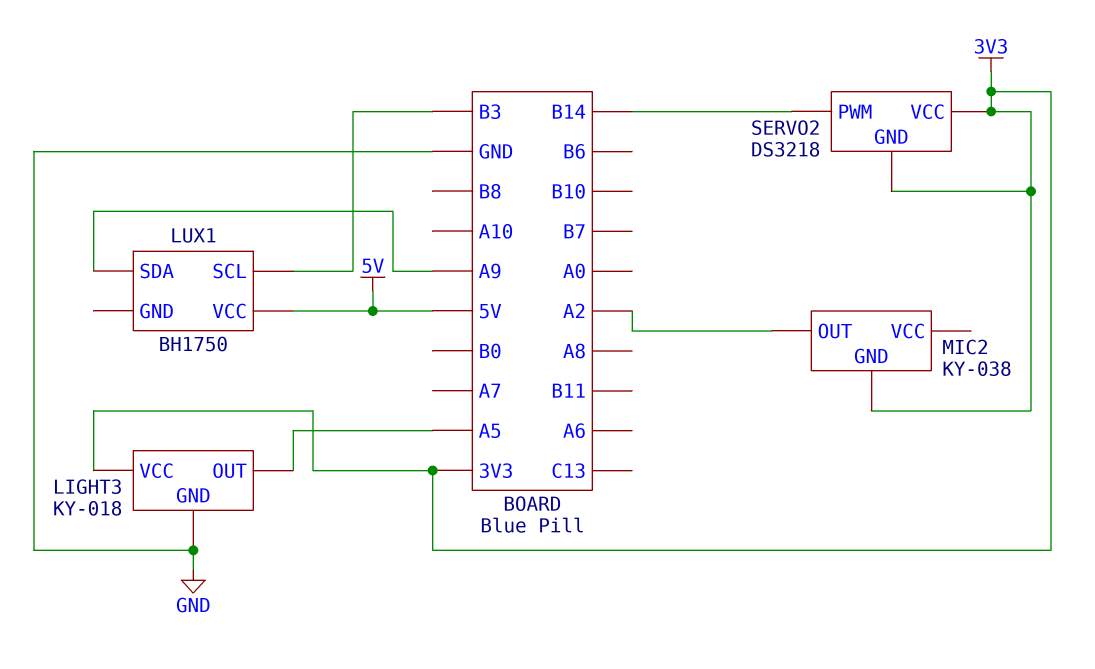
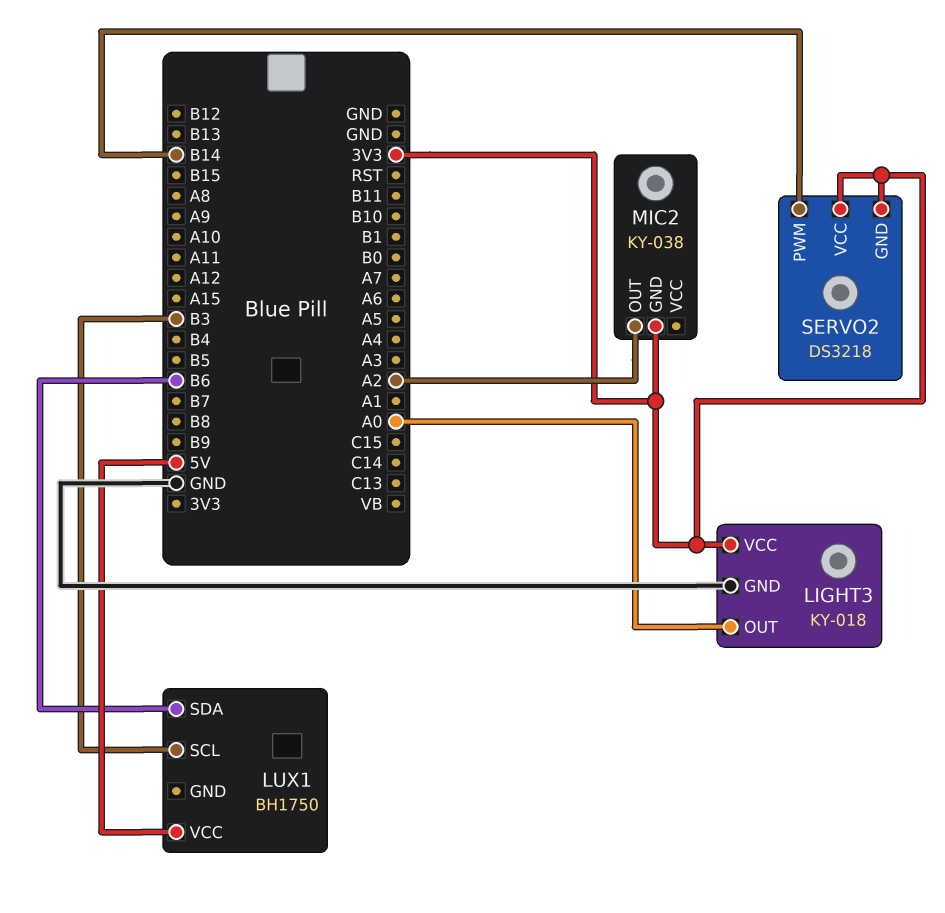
LIGHT3 pin OUT: A5 -> A0
LUX1 pin SDA: A9 -> B6

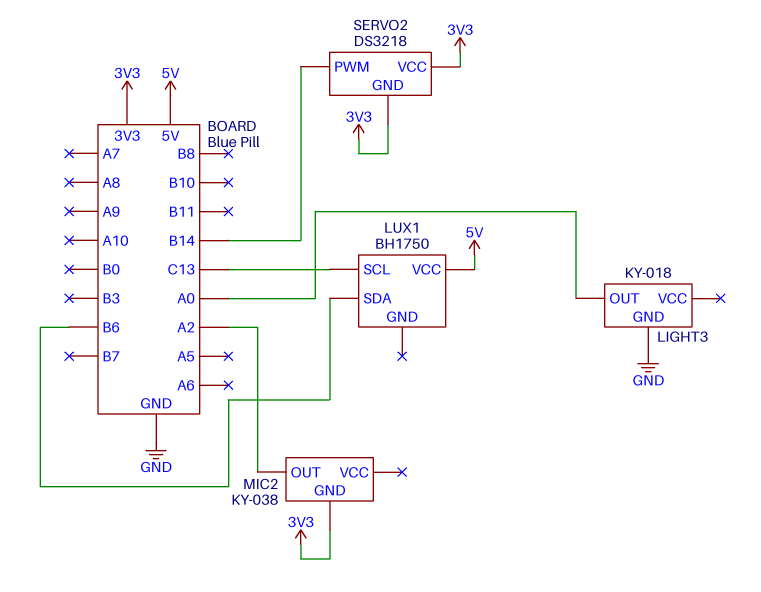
LIGHT3 pin VCC: 3V3 -> none
LUX1 pin SCL: B3 -> C13

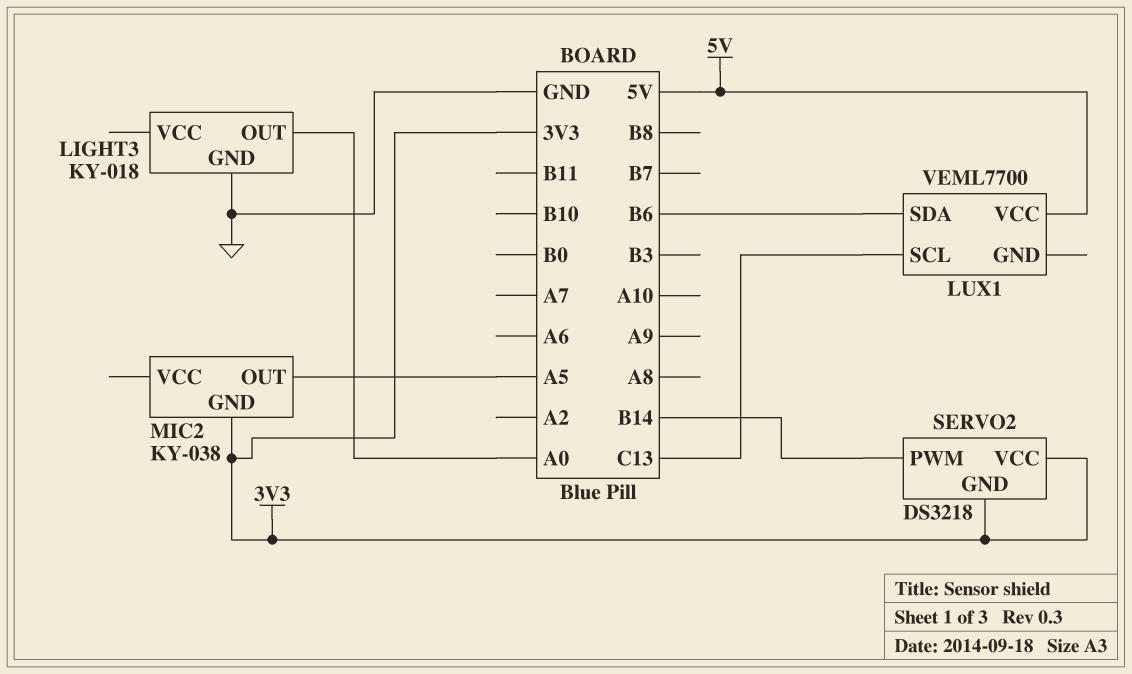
LUX1: BH1750 -> VEML7700
MIC2 pin OUT: A2 -> A5

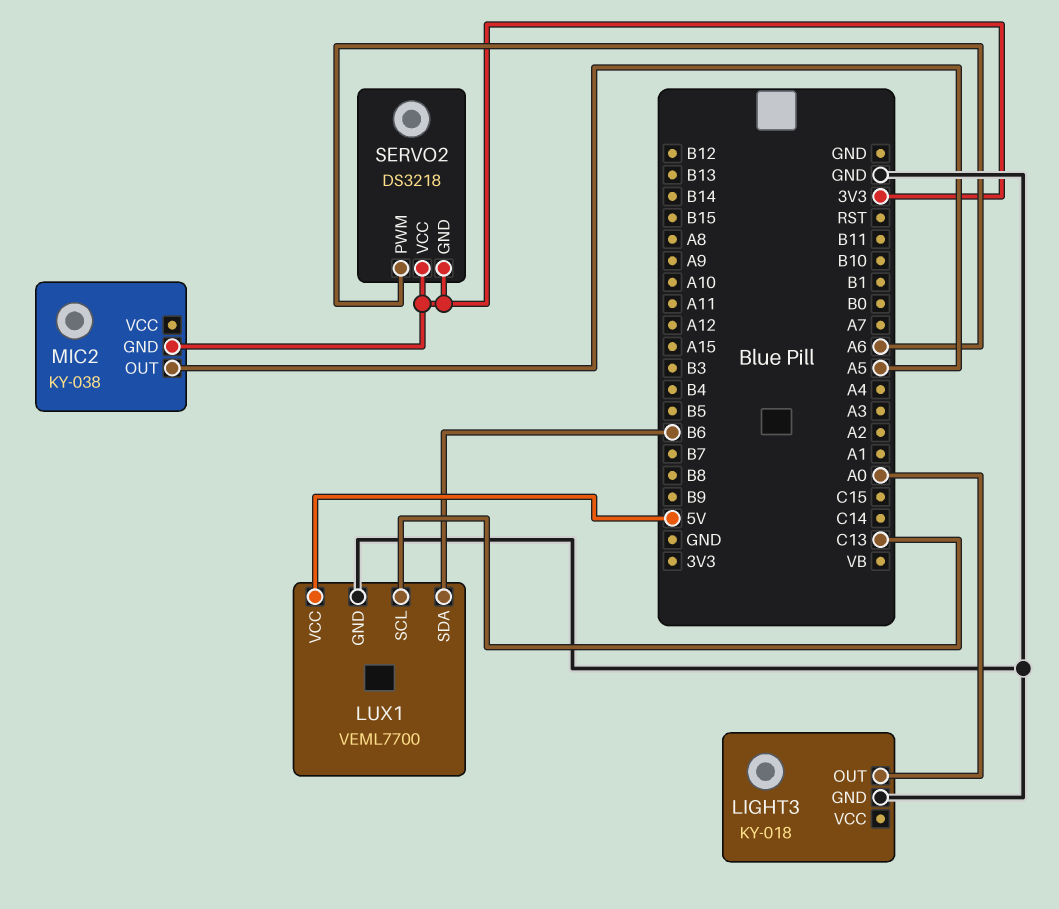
LUX1 pin GND: none -> GND
SERVO2 pin PWM: B14 -> A6

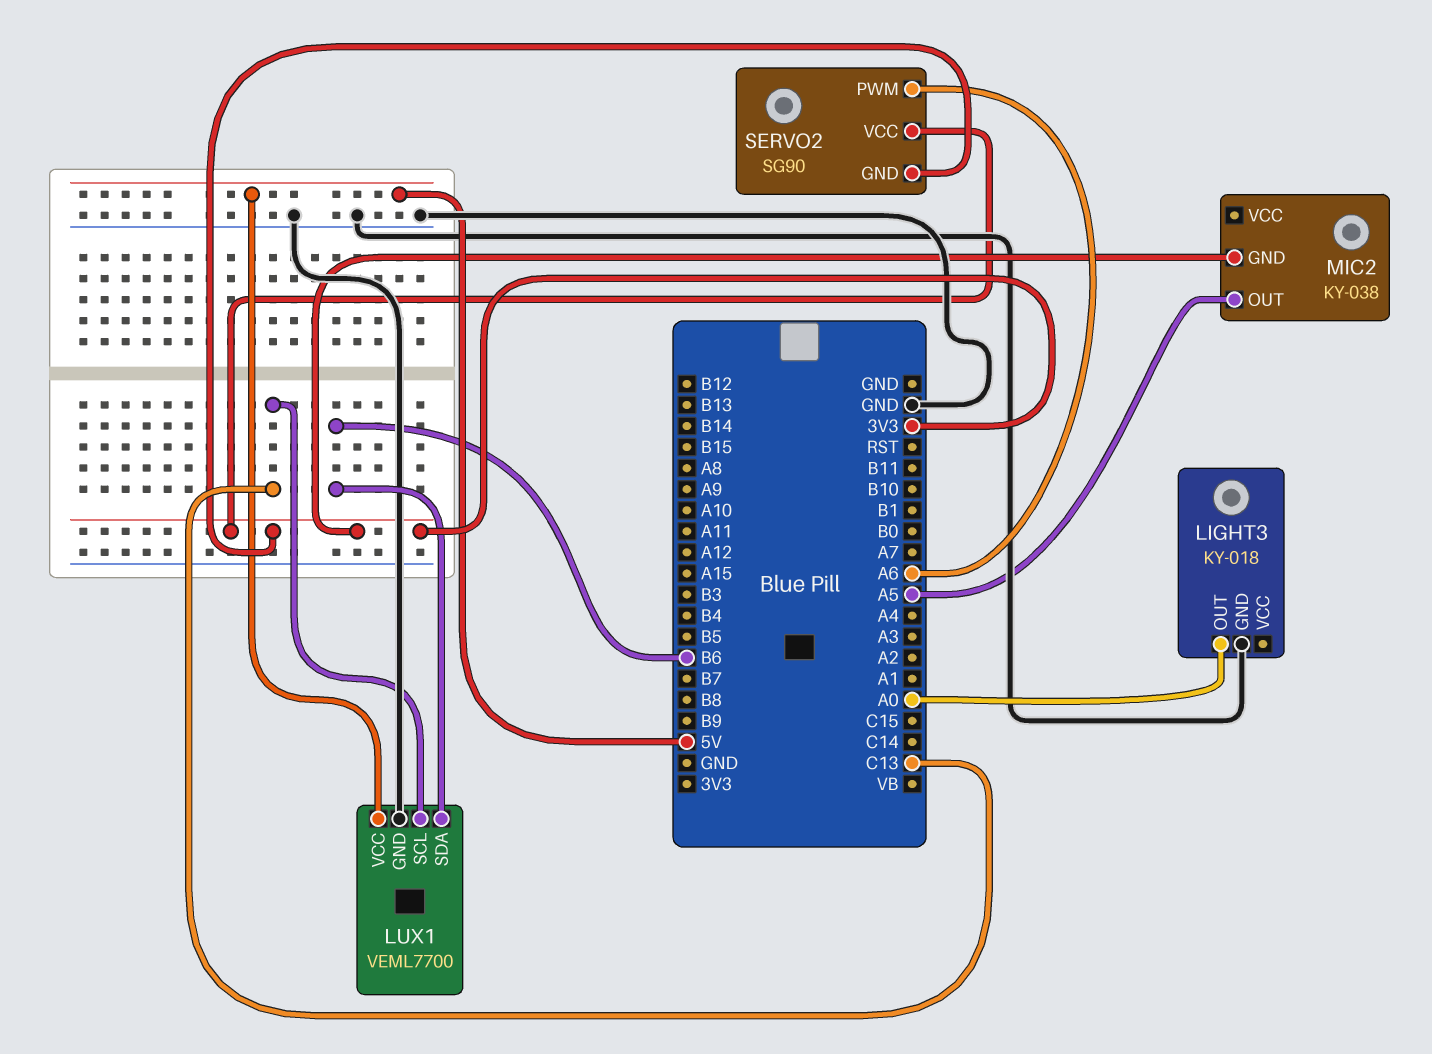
SERVO2: DS3218 -> SG90

